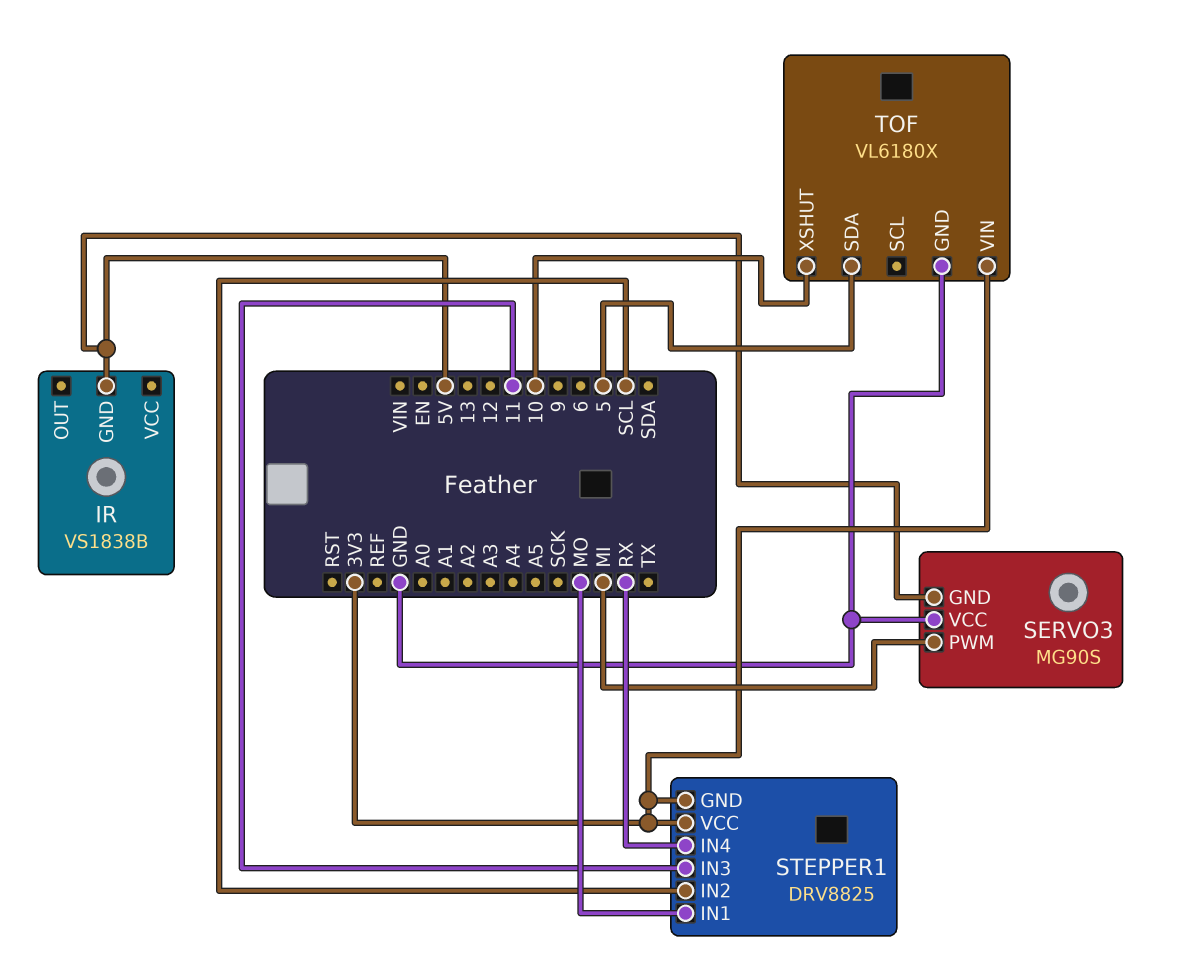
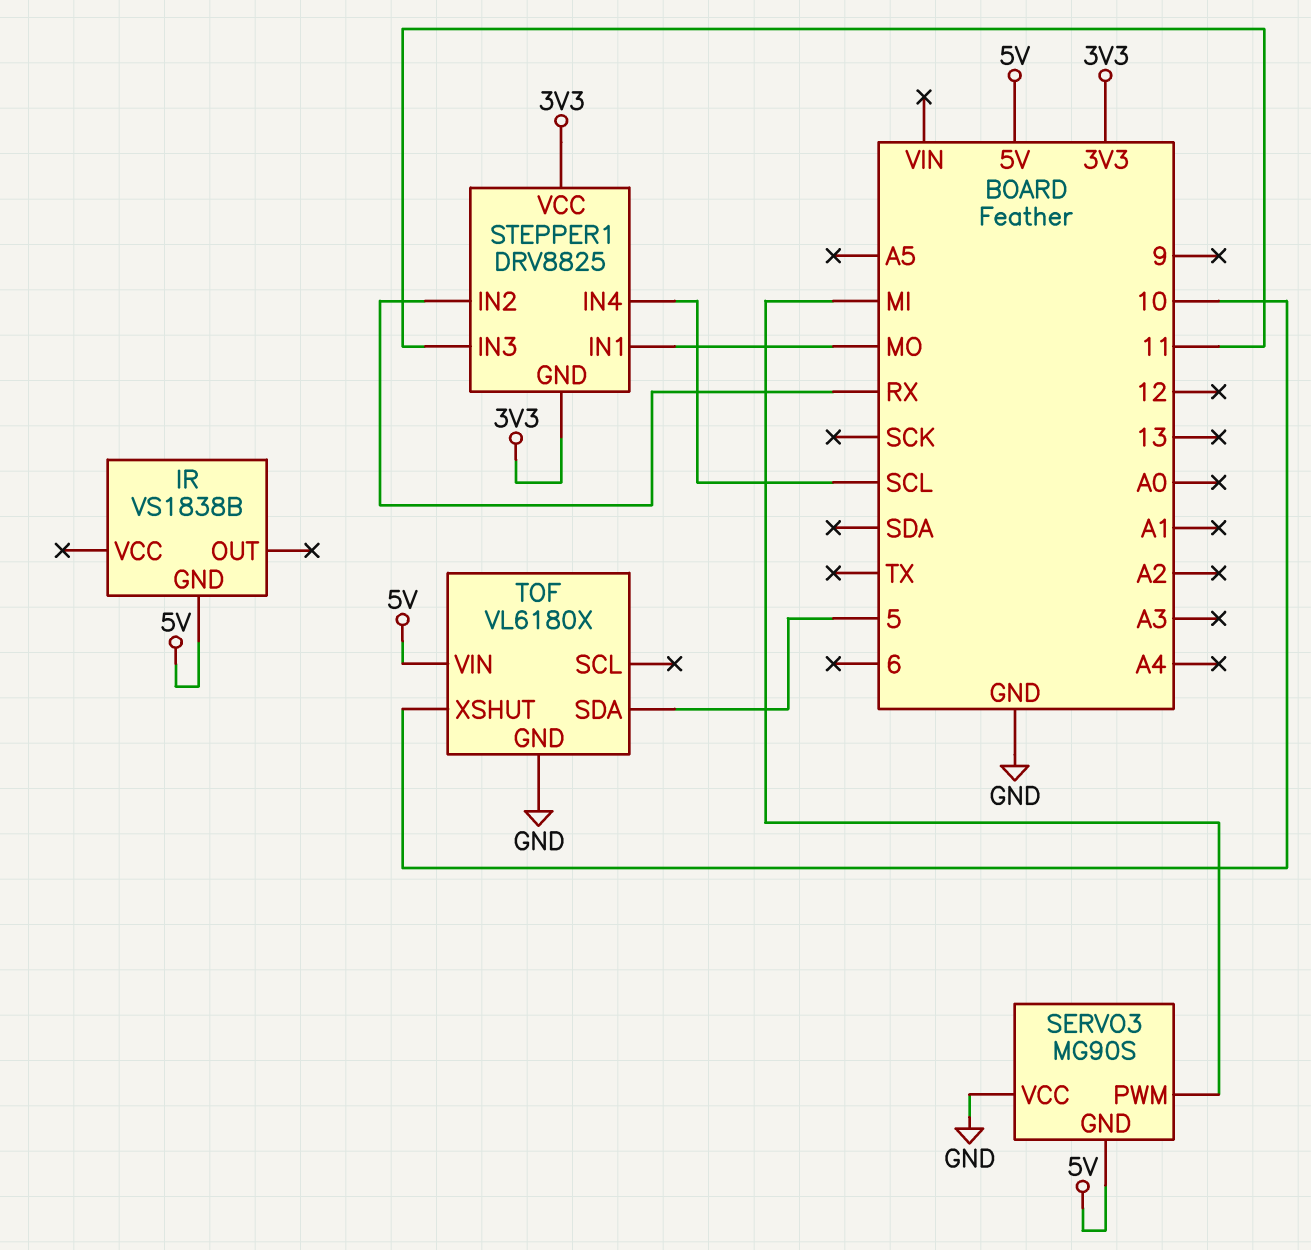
STEPPER1 pin IN2: SCL -> RX
STEPPER1 pin IN4: RX -> SCL
TOF pin VIN: 3V3 -> 5V

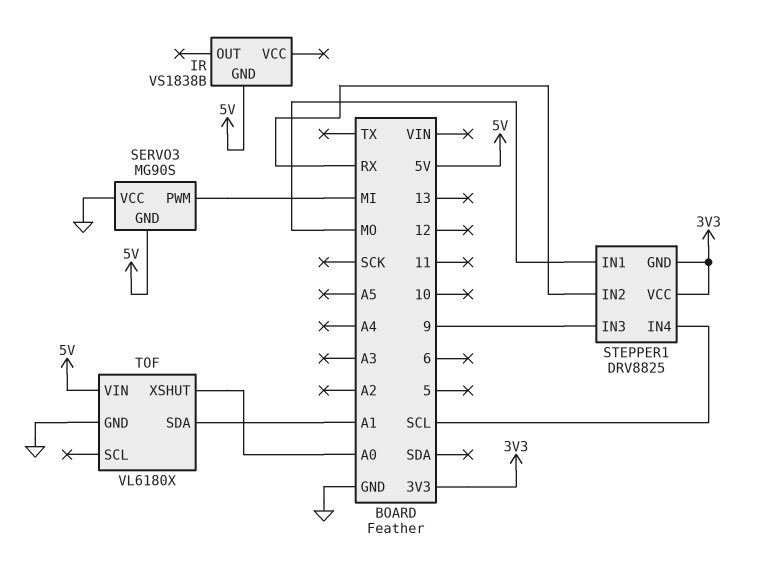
STEPPER1 pin IN3: 11 -> 9
TOF pin SDA: 5 -> A1
TOF pin XSHUT: 10 -> A0

